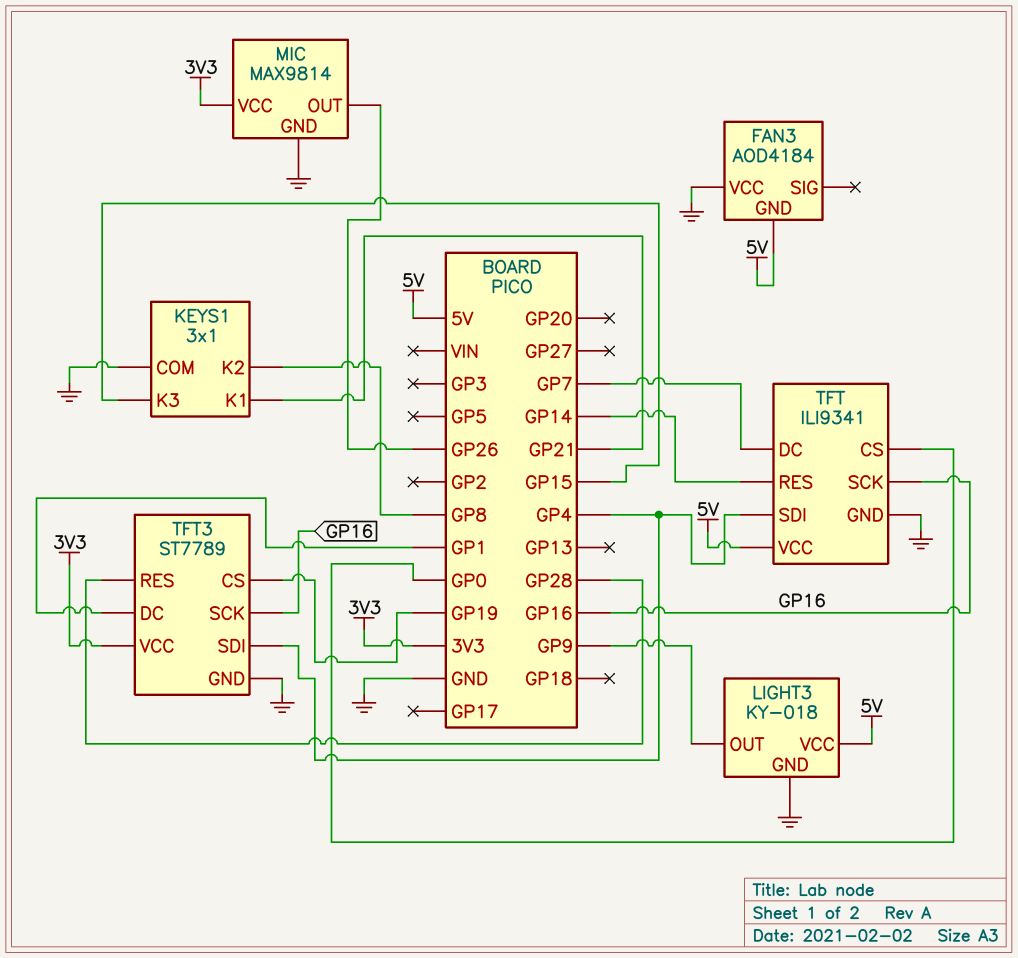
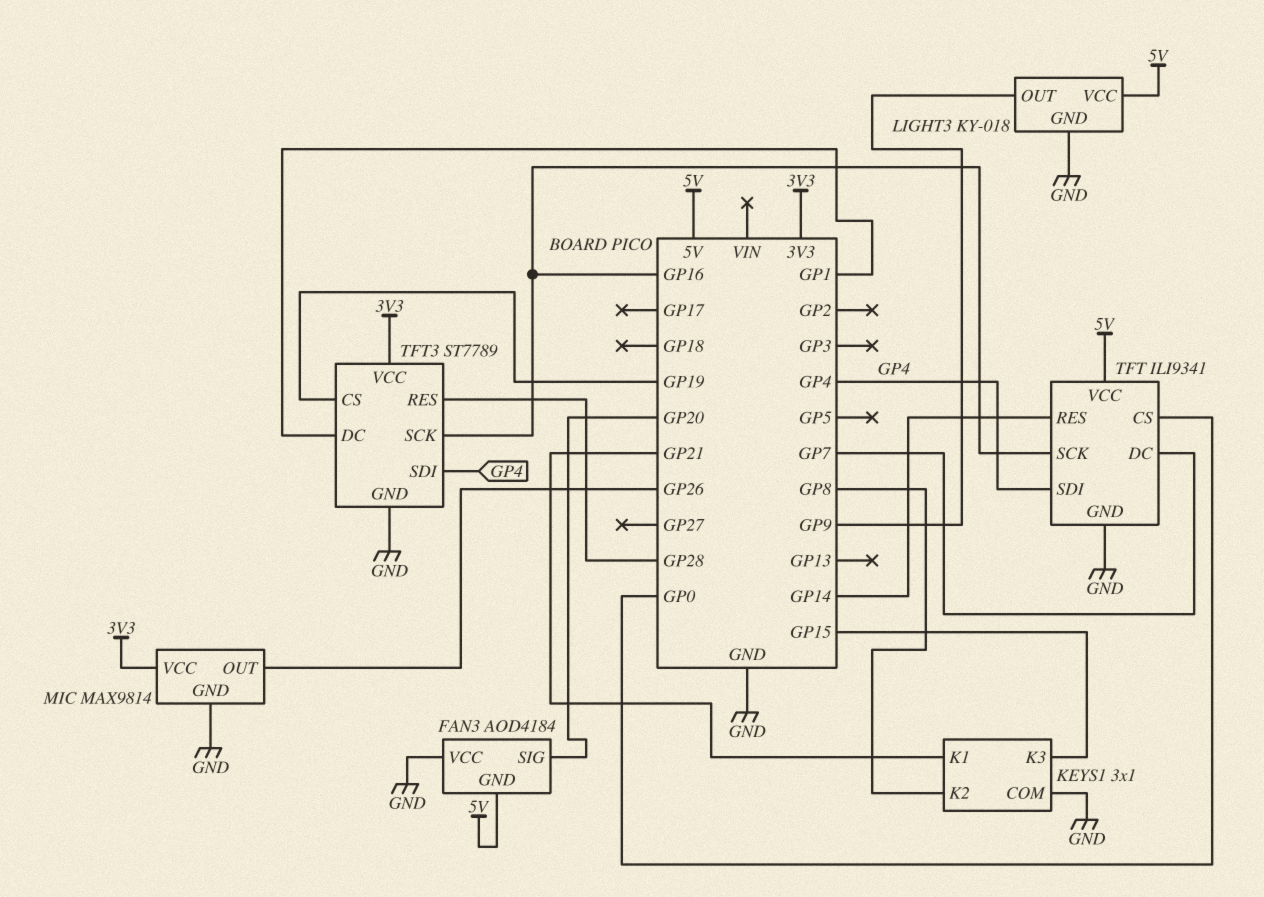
FAN3 pin SIG: none -> GP20

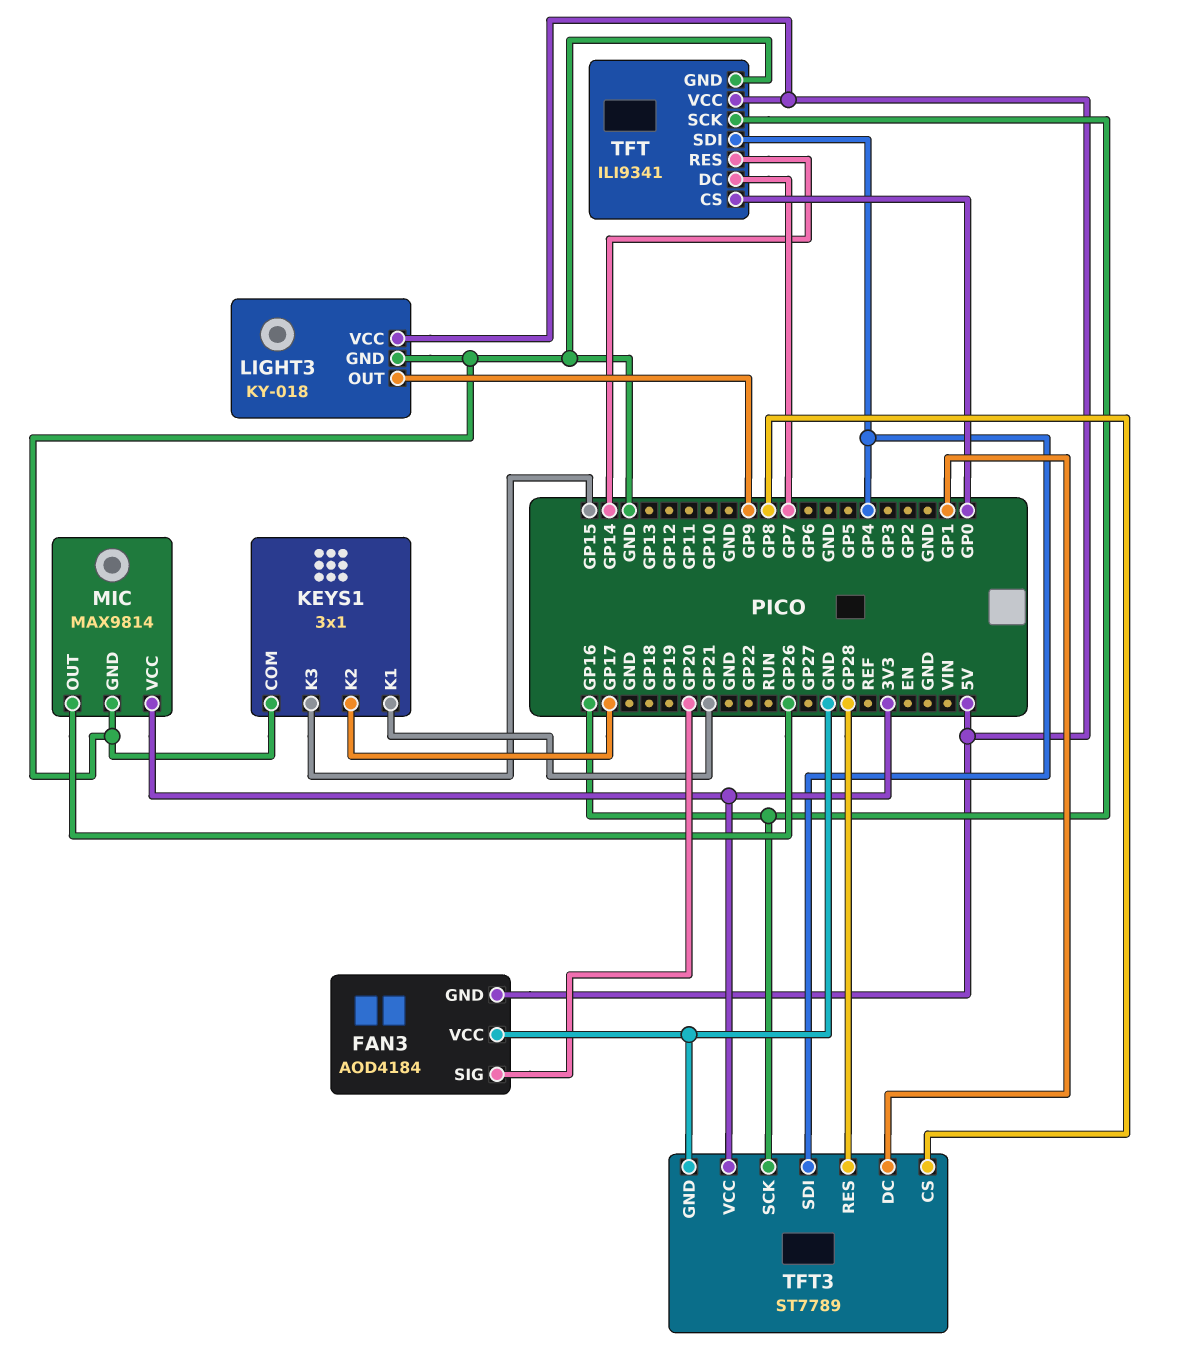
KEYS1 pin K2: GP8 -> GP17
TFT3 pin CS: GP19 -> GP8

